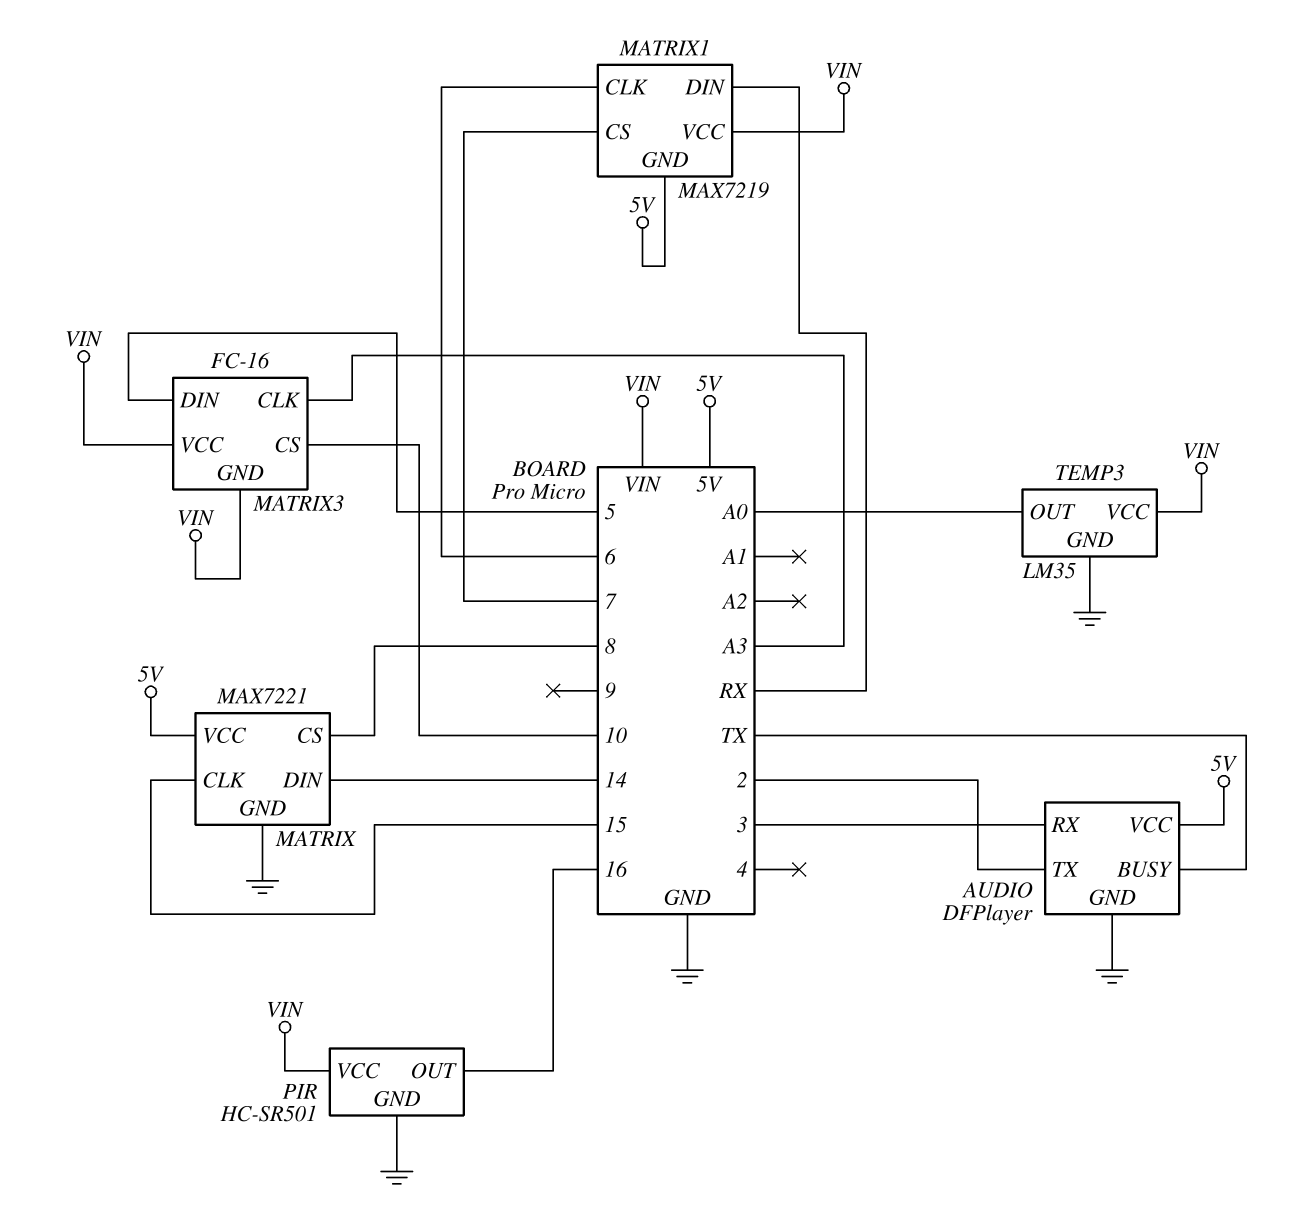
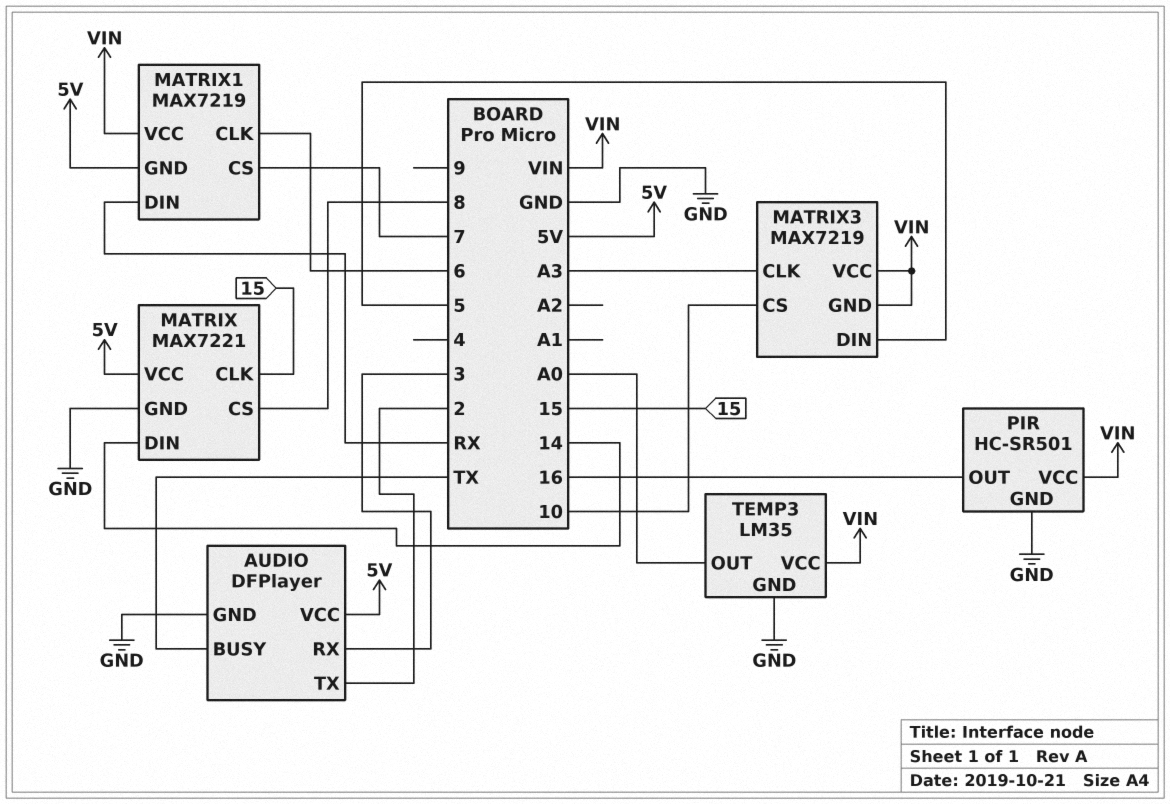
MATRIX3: FC-16 -> MAX7219

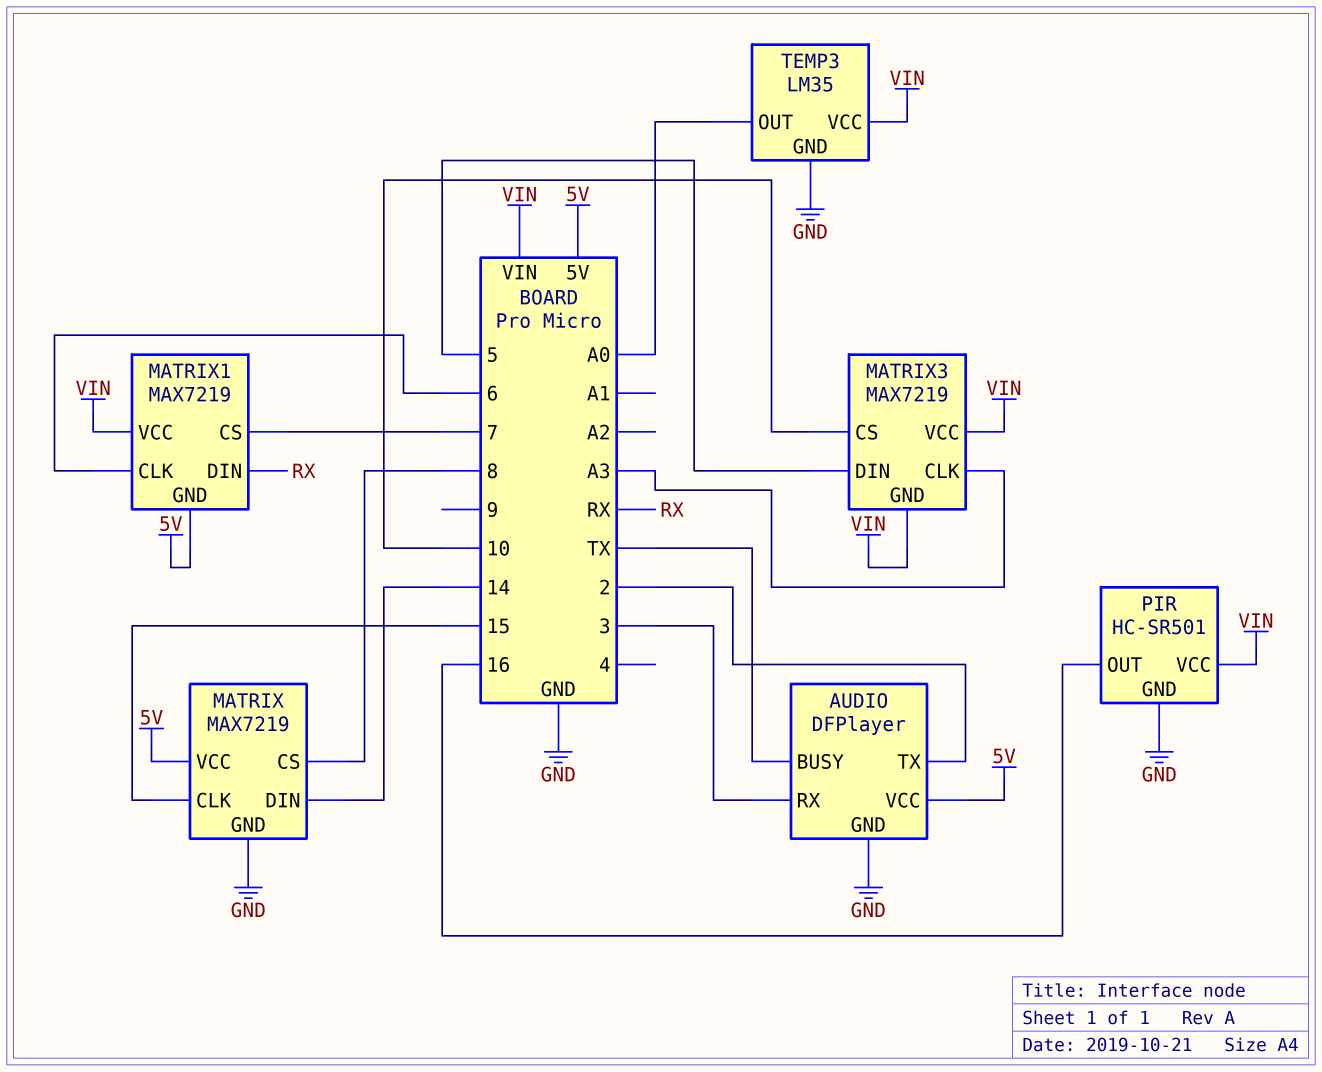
MATRIX: MAX7221 -> MAX7219

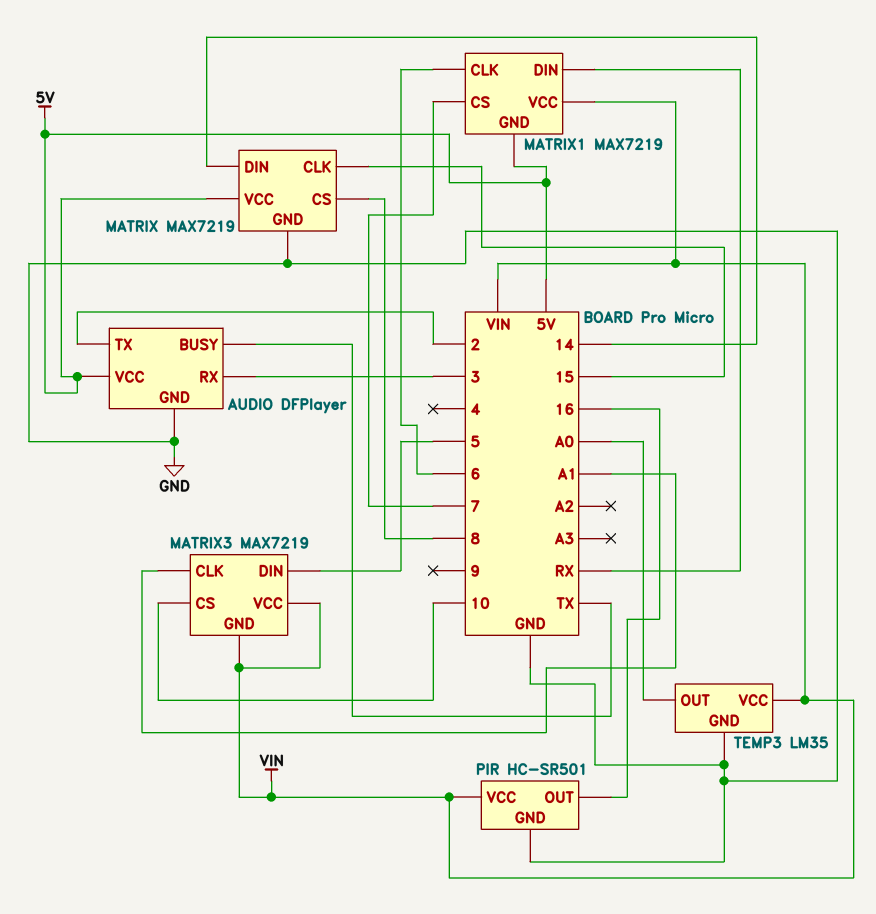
MATRIX3 pin CLK: A3 -> A1

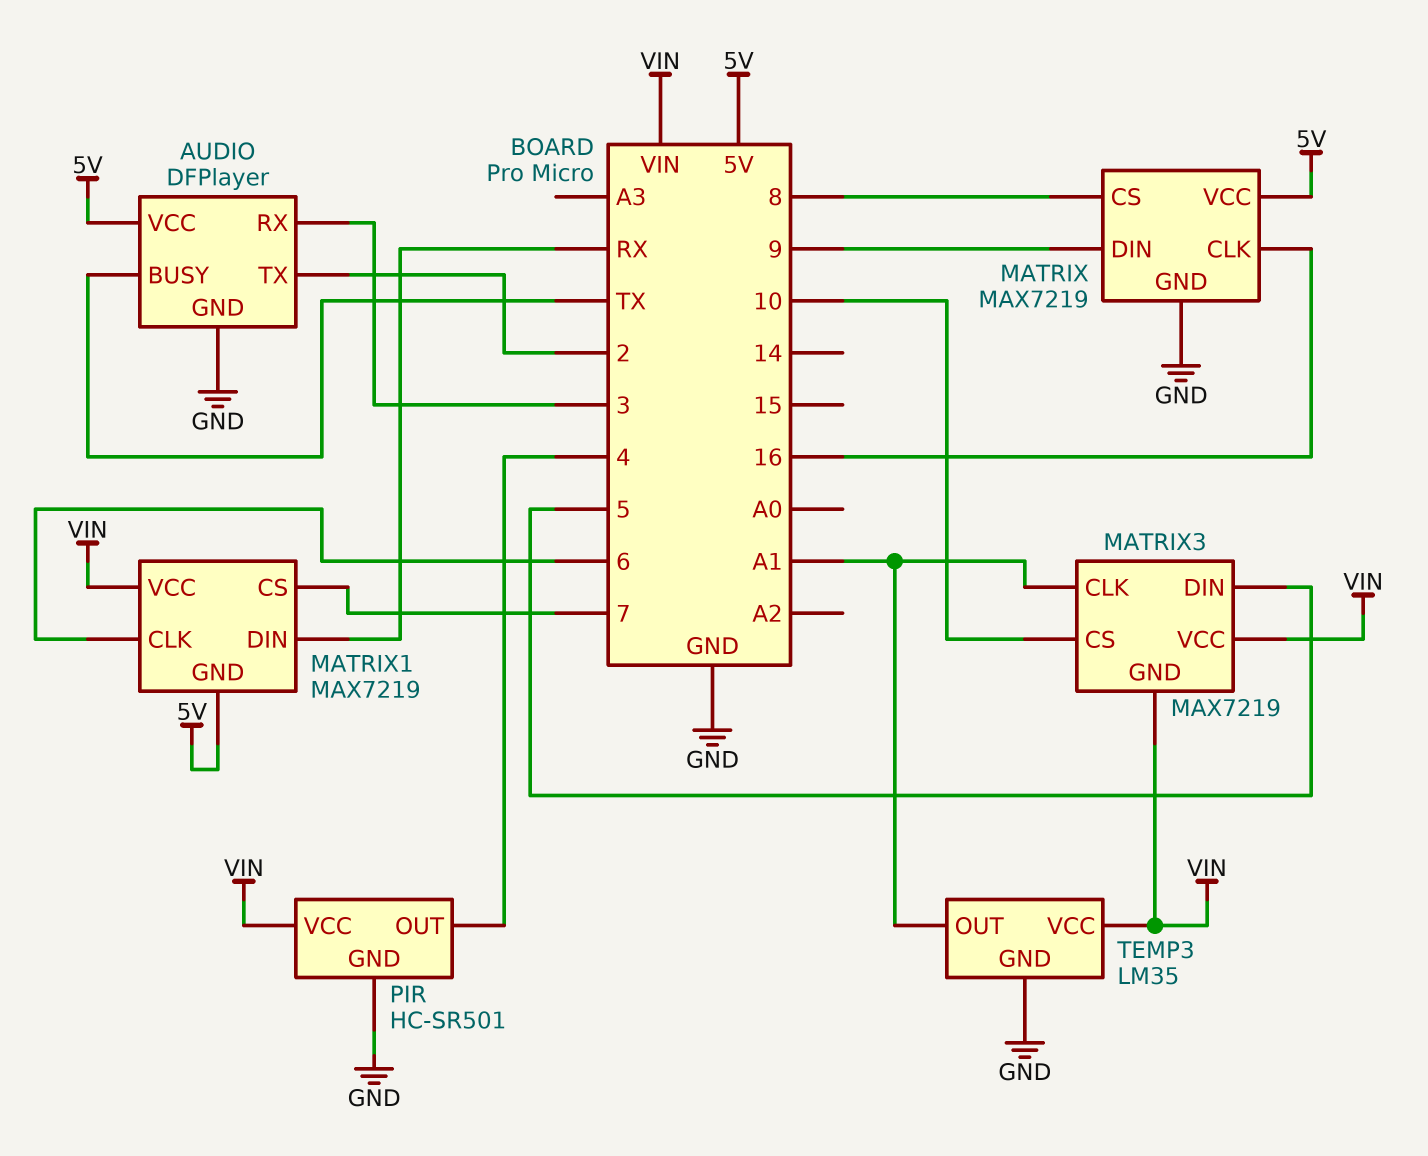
MATRIX pin CLK: 15 -> 16
MATRIX pin DIN: 14 -> 9
PIR pin OUT: 16 -> 4
TEMP3 pin OUT: A0 -> A1

